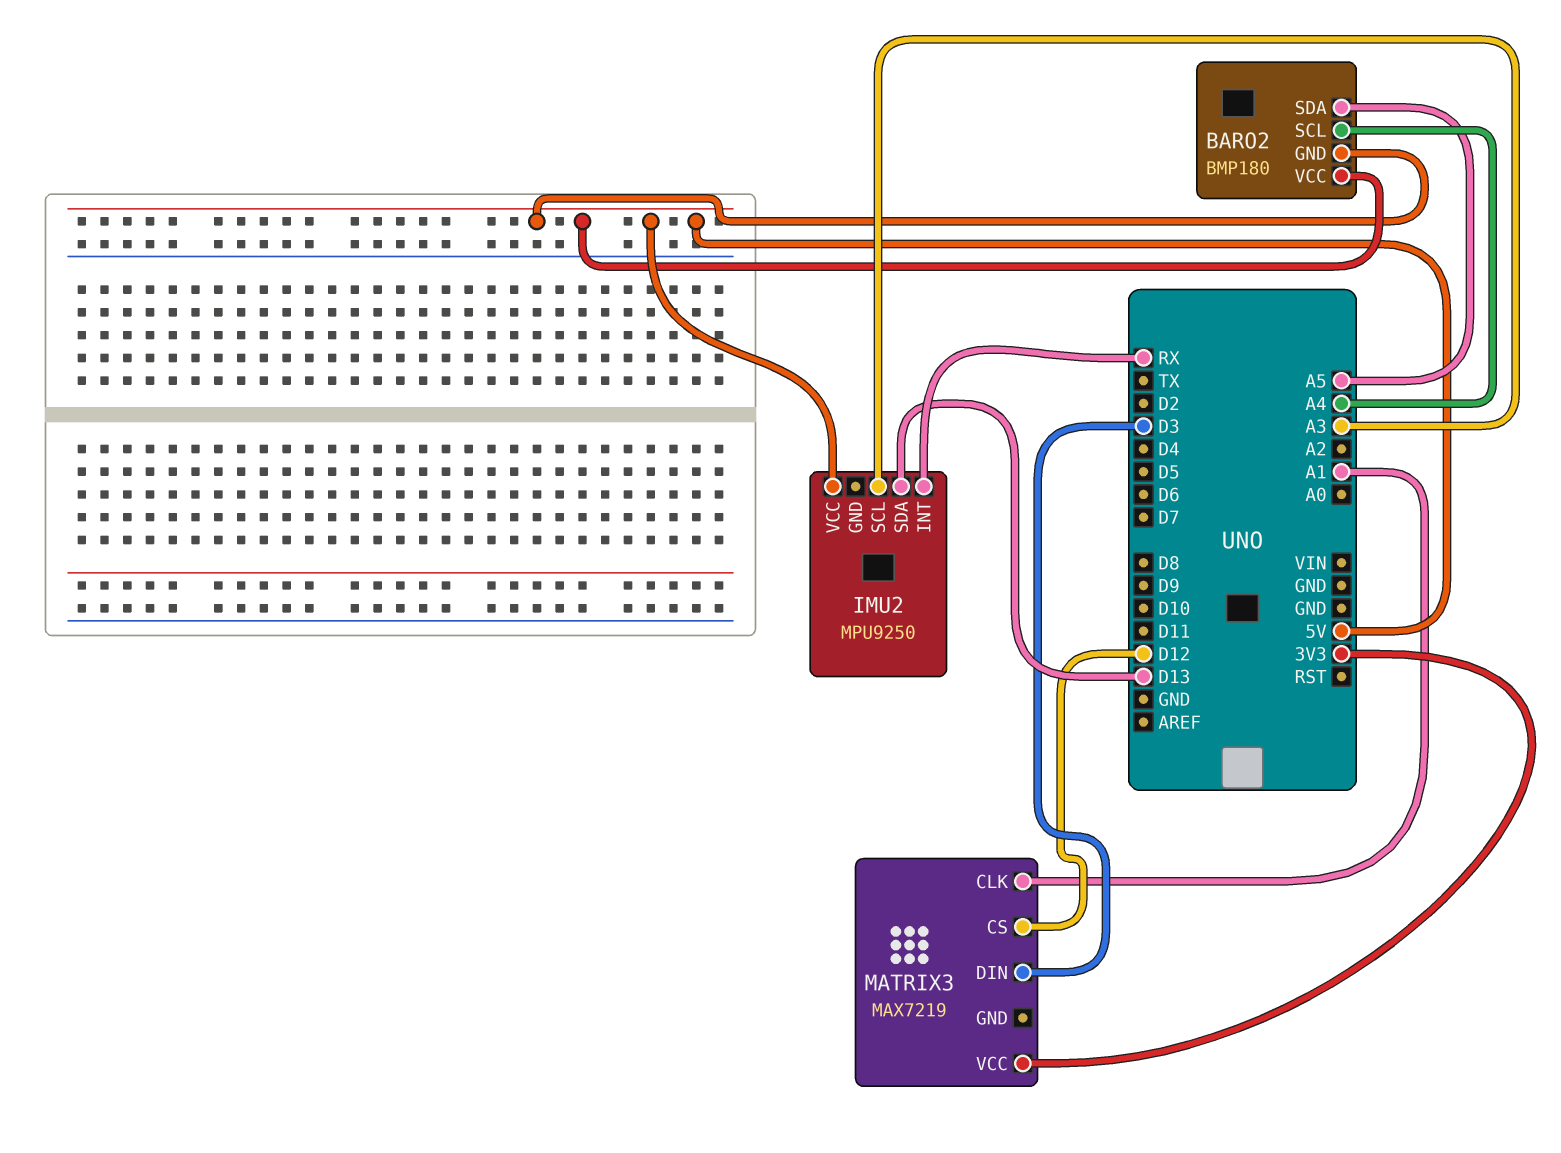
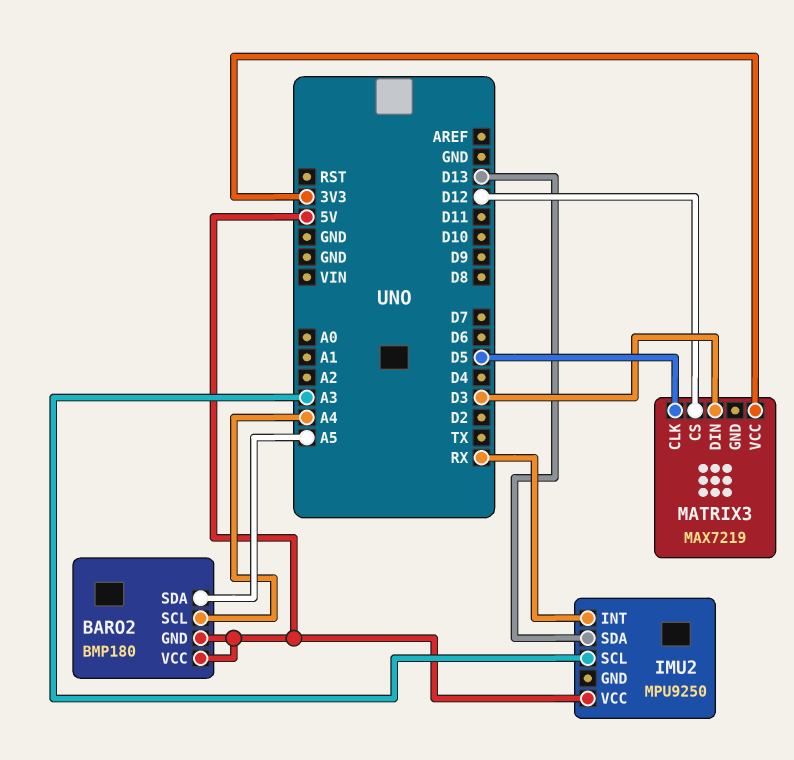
MATRIX3 pin CLK: A1 -> D5

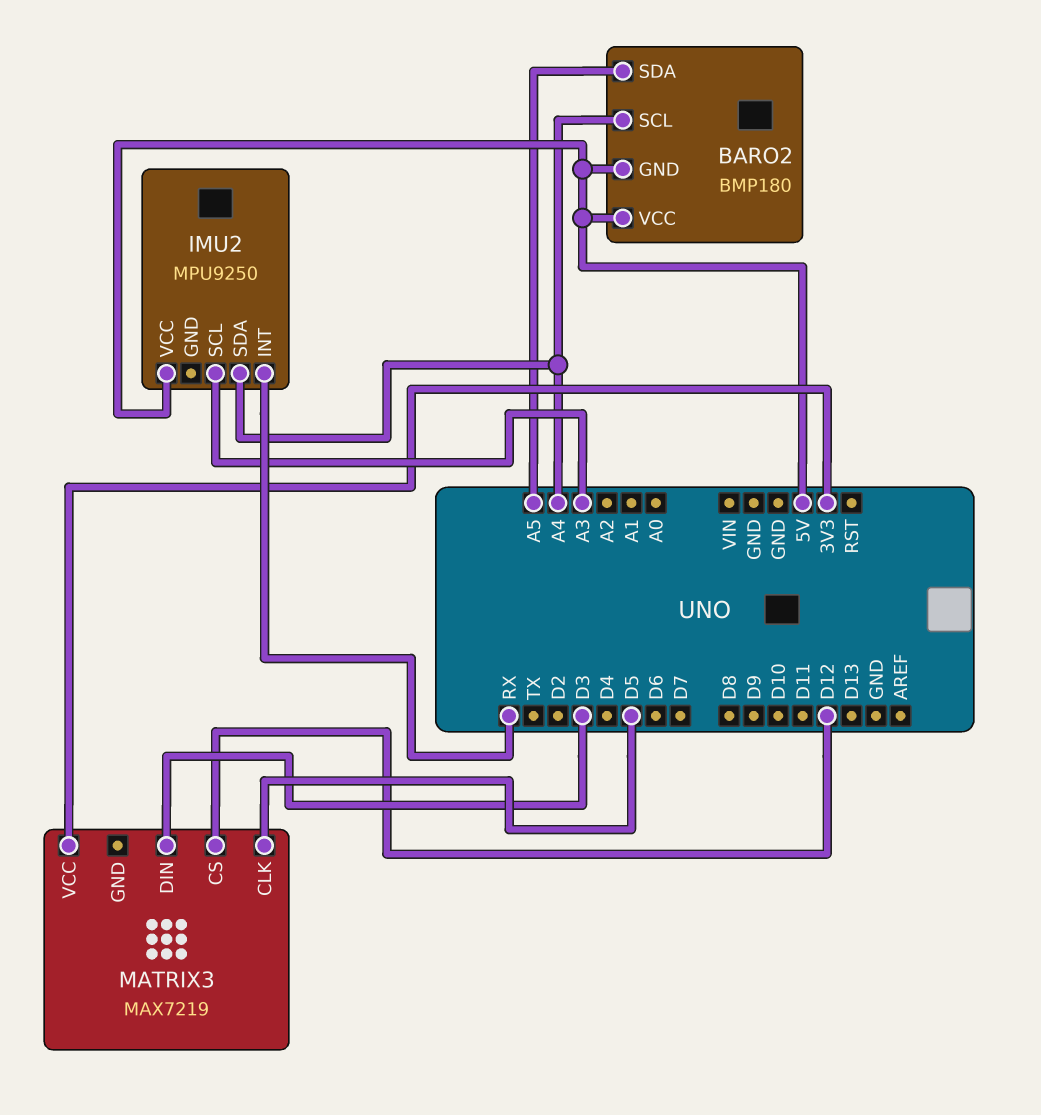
IMU2 pin SDA: D13 -> A4

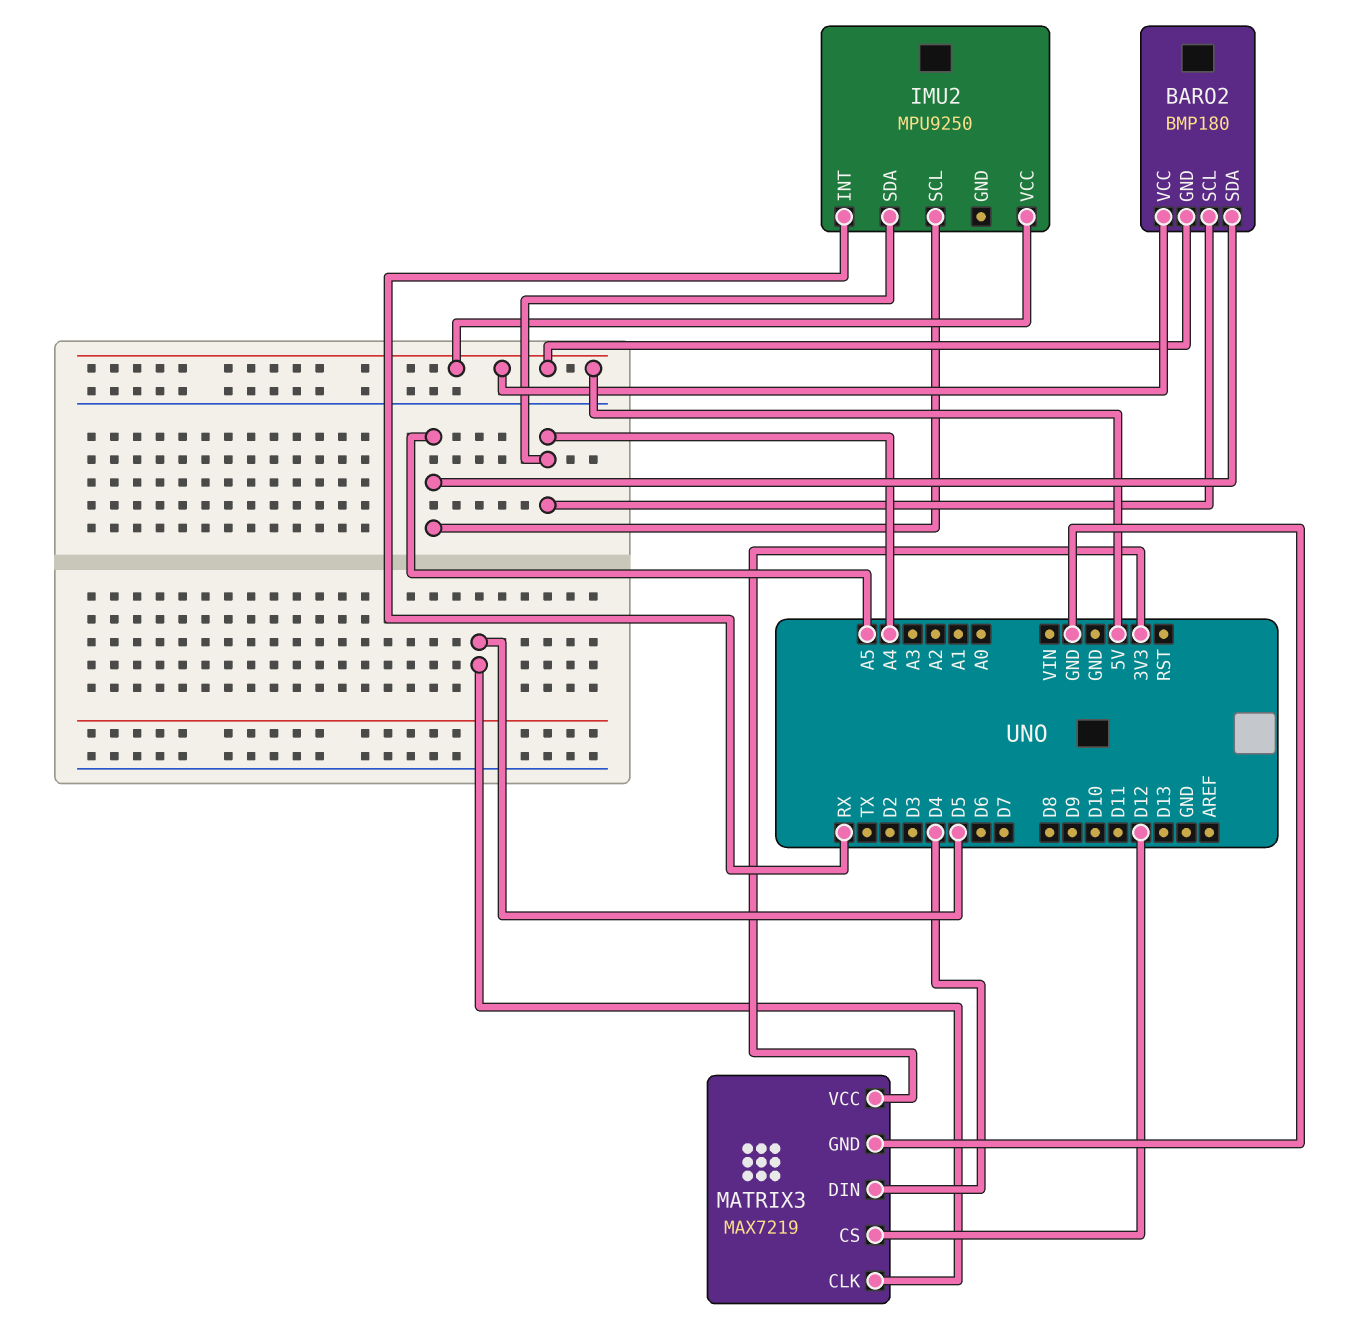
IMU2 pin SCL: A3 -> A5
MATRIX3 pin DIN: D3 -> D4
MATRIX3 pin GND: none -> GND

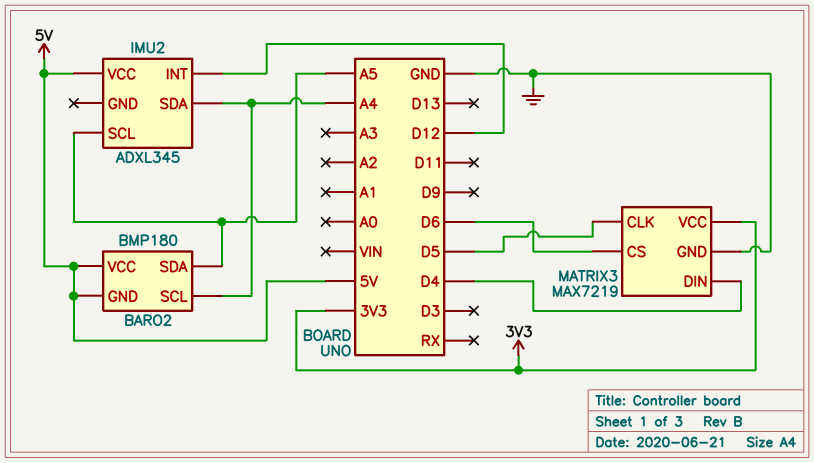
IMU2: MPU9250 -> ADXL345
IMU2 pin INT: RX -> D12
MATRIX3 pin CS: D12 -> D6

